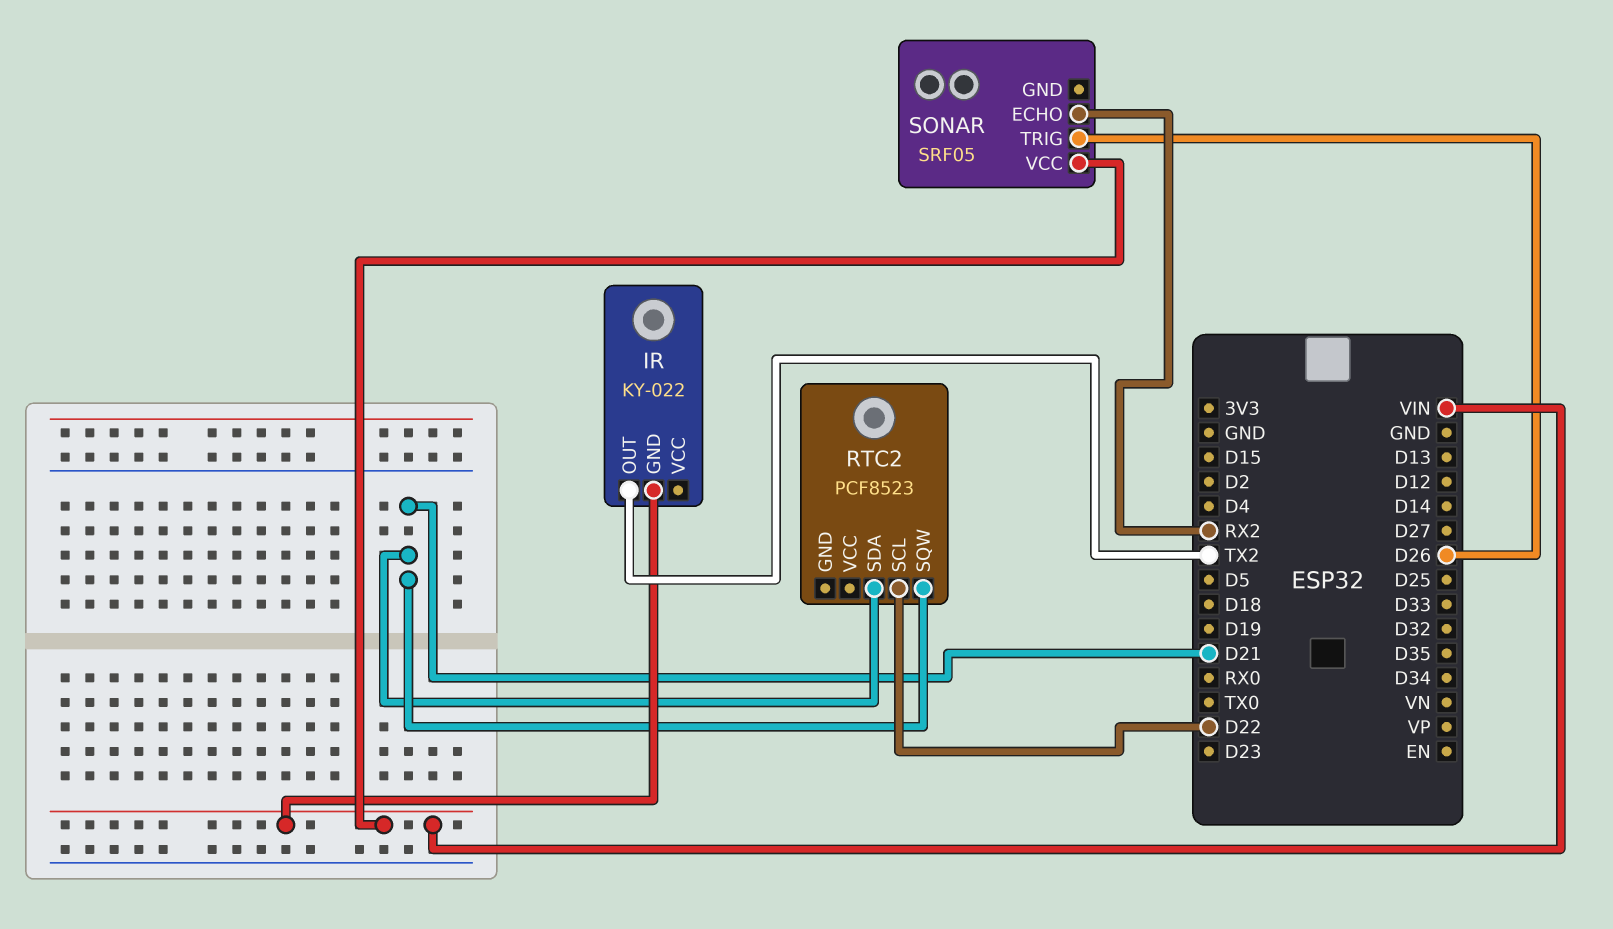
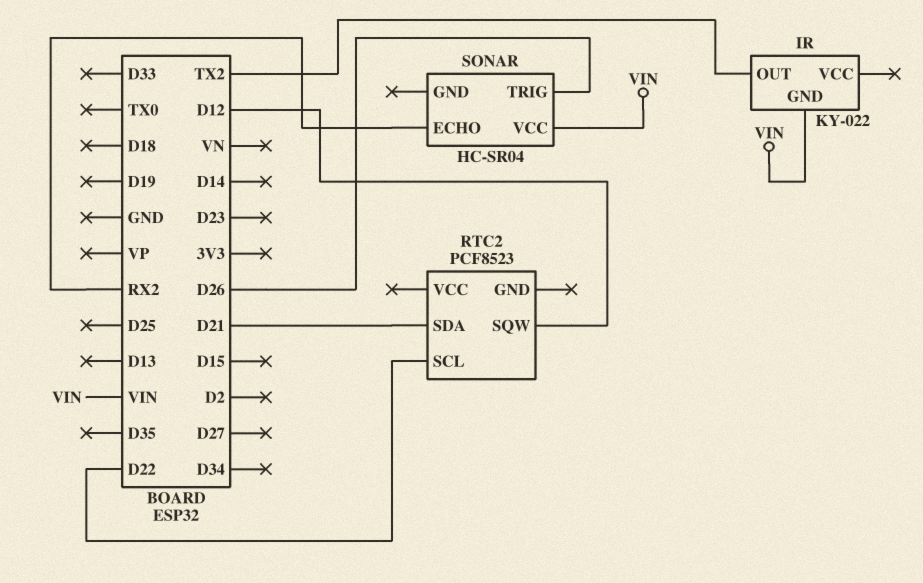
RTC2 pin SQW: D21 -> D12
SONAR: SRF05 -> HC-SR04

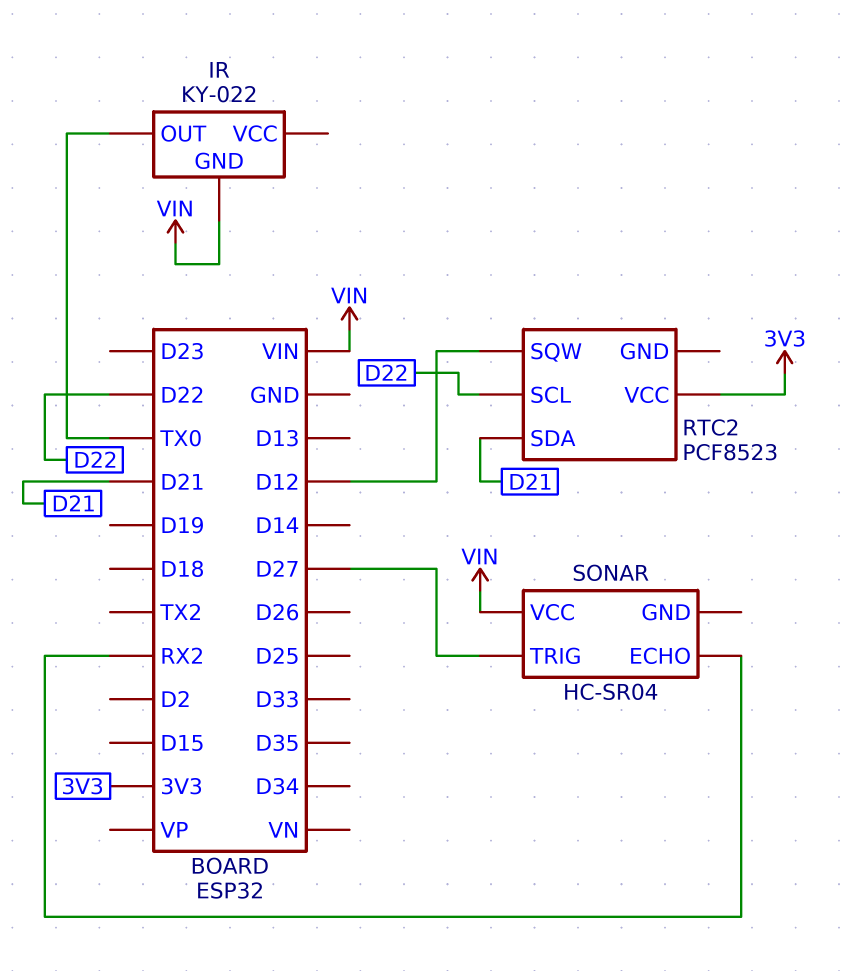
IR pin OUT: TX2 -> TX0
RTC2 pin VCC: none -> 3V3
SONAR pin TRIG: D26 -> D27

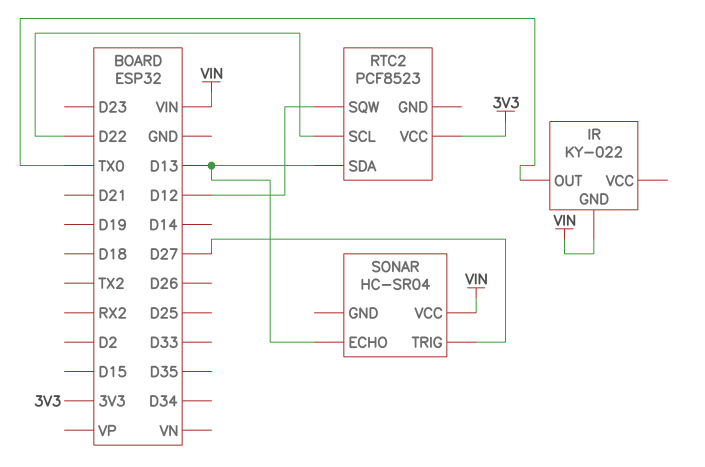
RTC2 pin SDA: D21 -> D13
SONAR pin ECHO: RX2 -> D13

